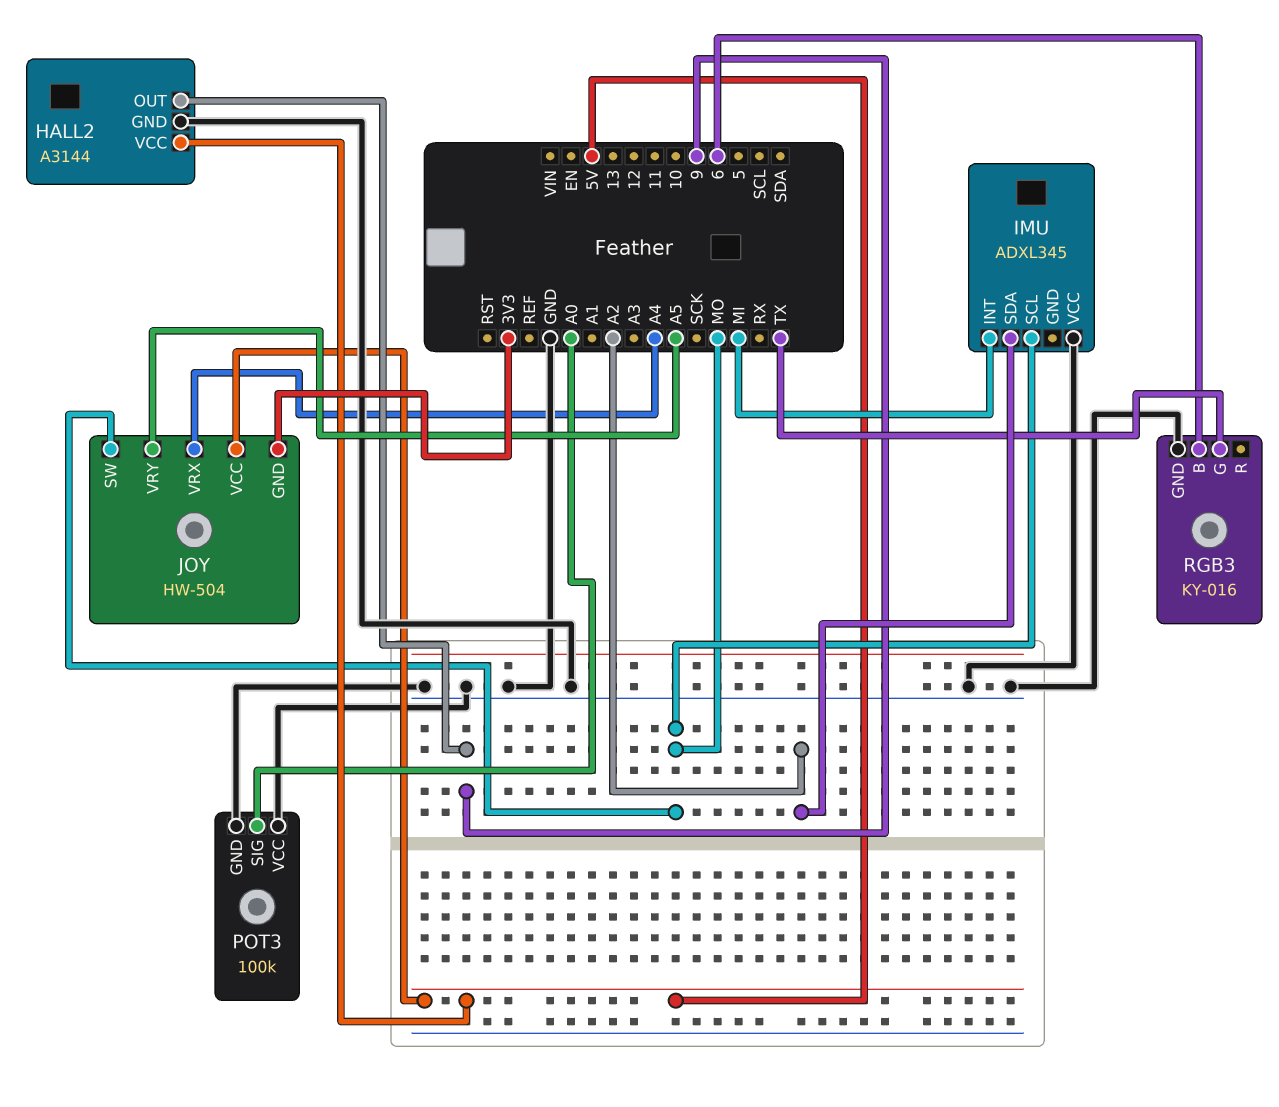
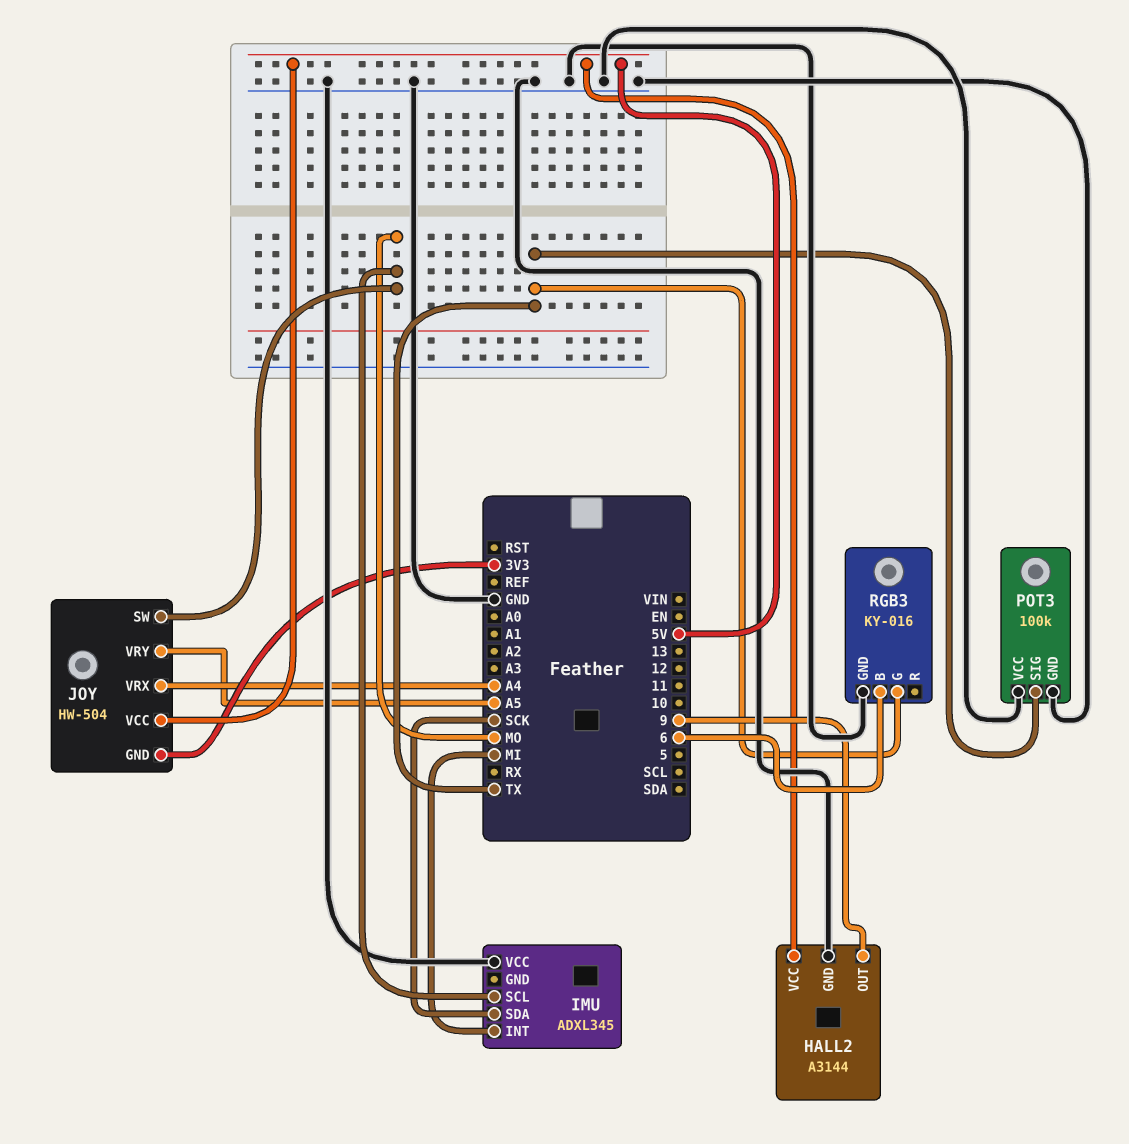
IMU pin SDA: A2 -> SCK
POT3 pin SIG: A0 -> TX

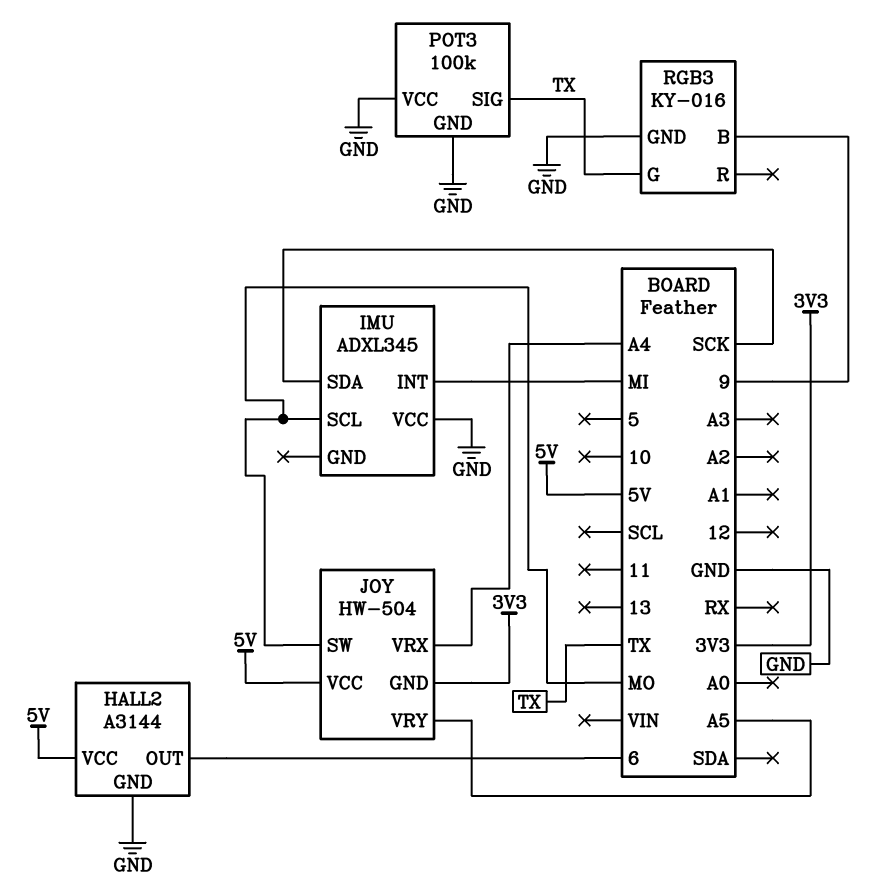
HALL2 pin OUT: 9 -> 6
RGB3 pin B: 6 -> 9

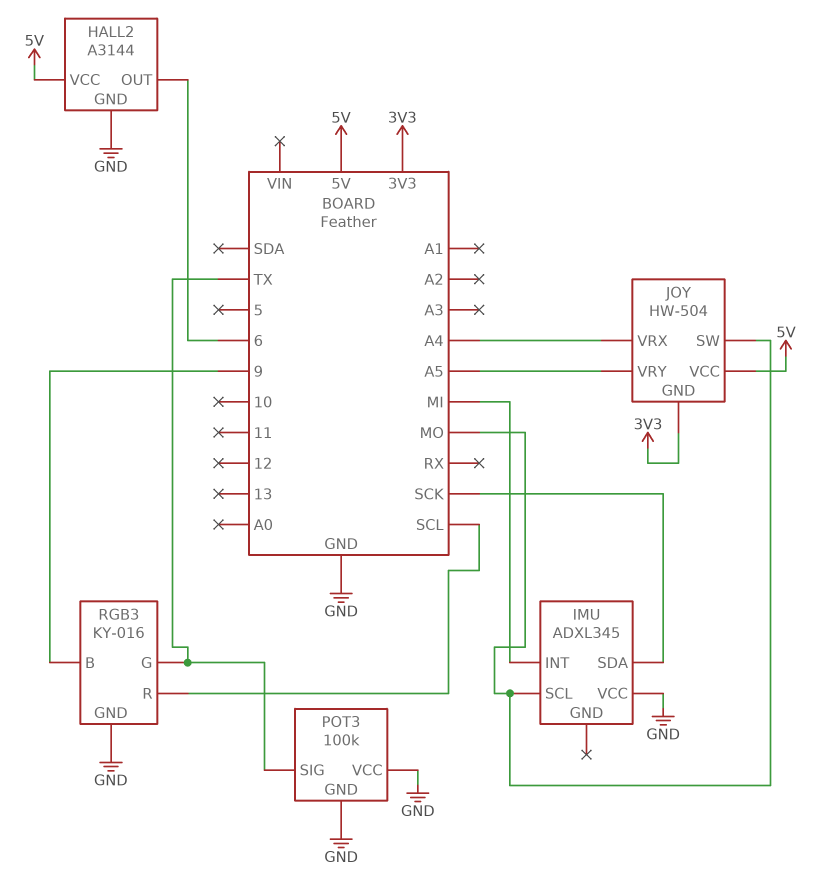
RGB3 pin R: none -> SCL

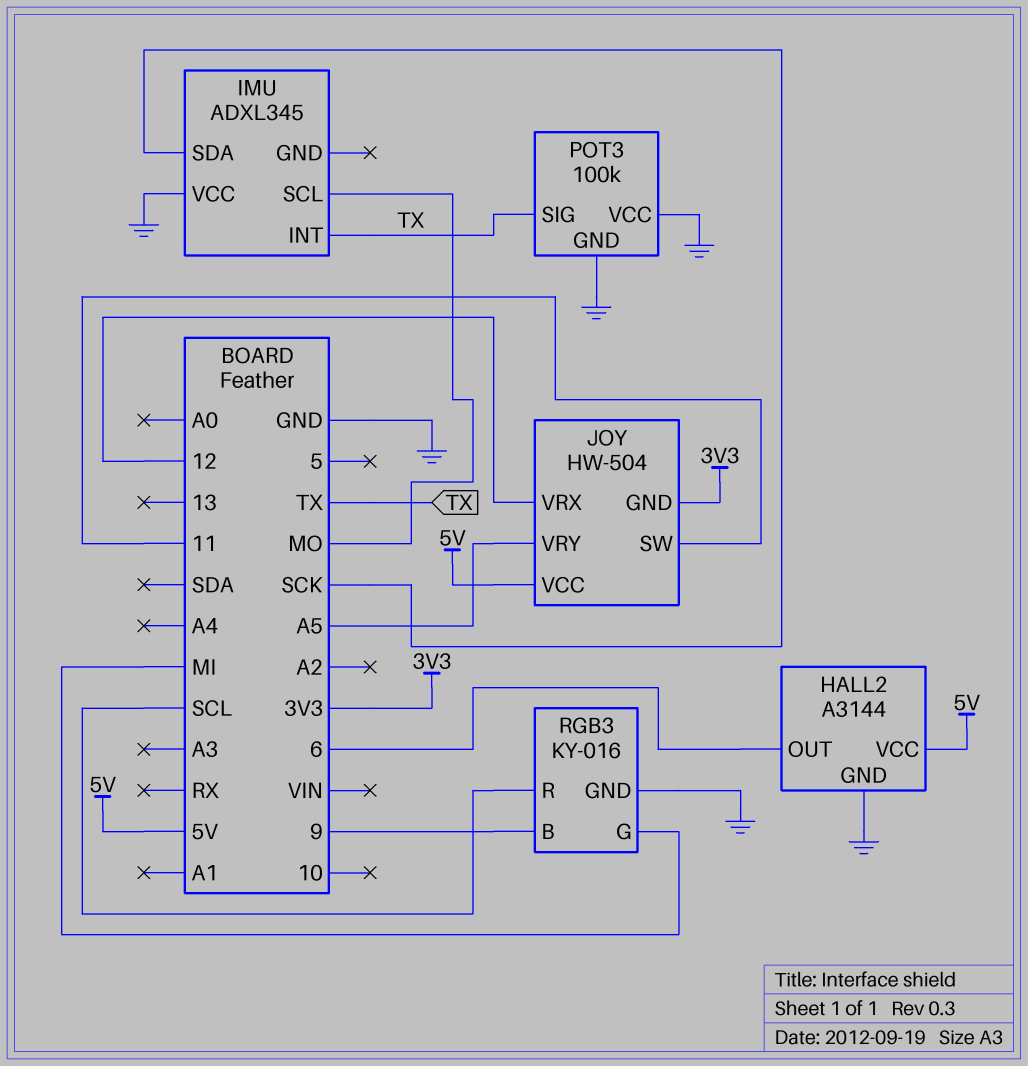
IMU pin INT: MI -> TX
JOY pin SW: MO -> 11
JOY pin VRX: A4 -> 12
RGB3 pin G: TX -> MI

